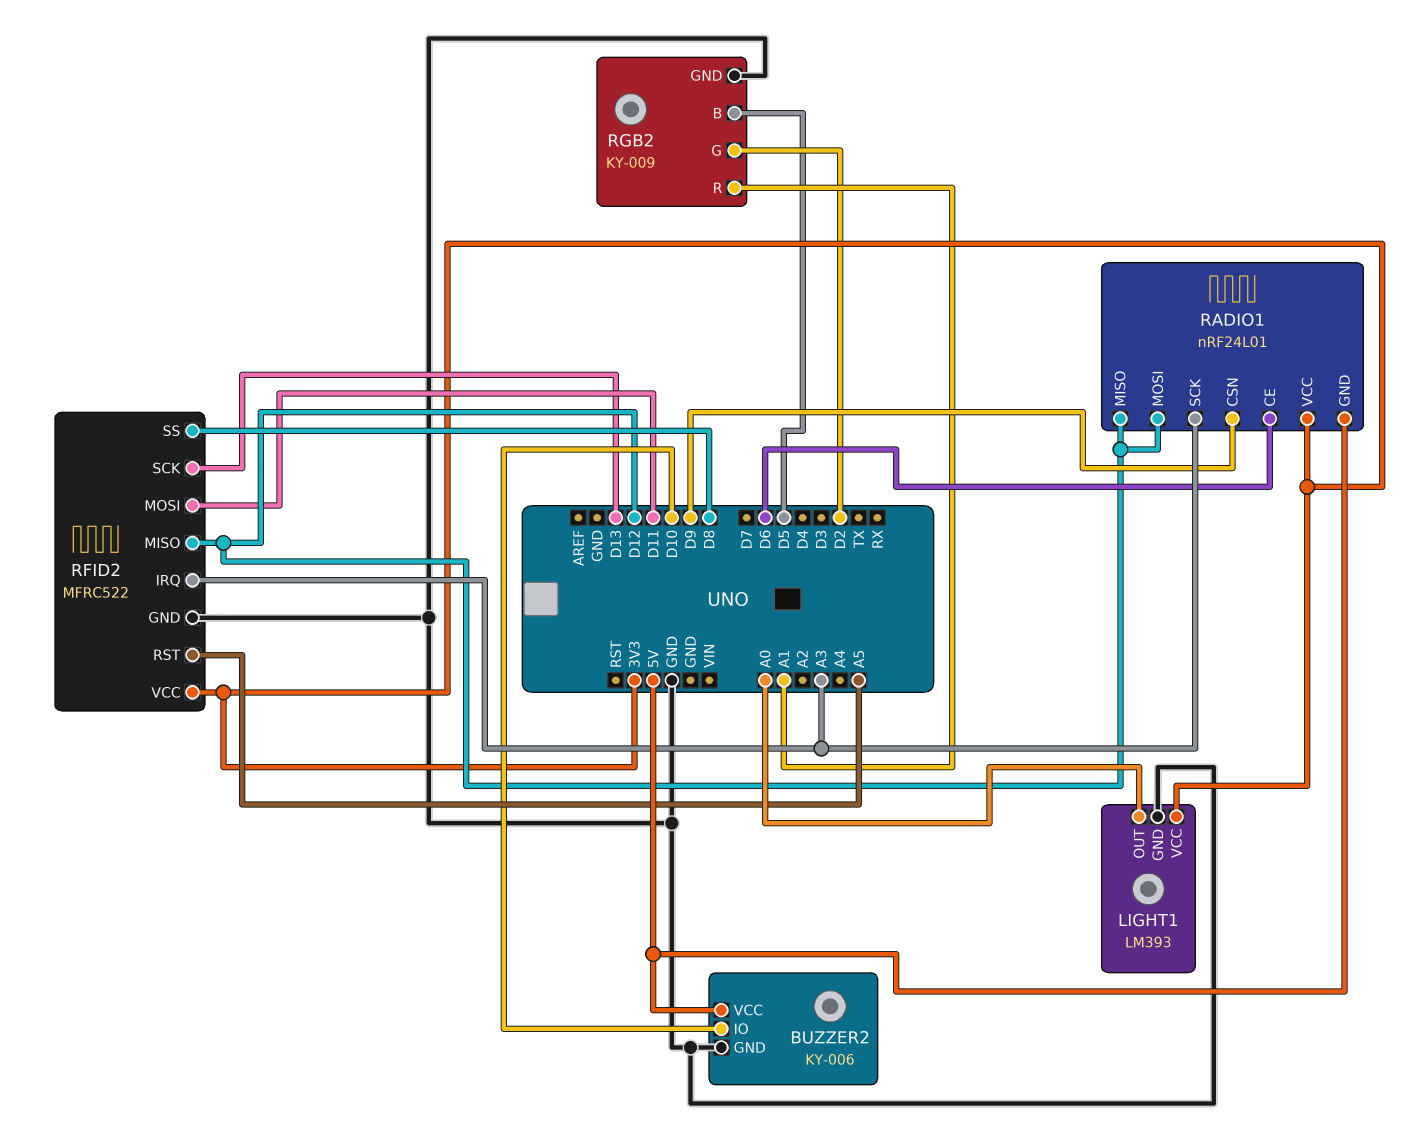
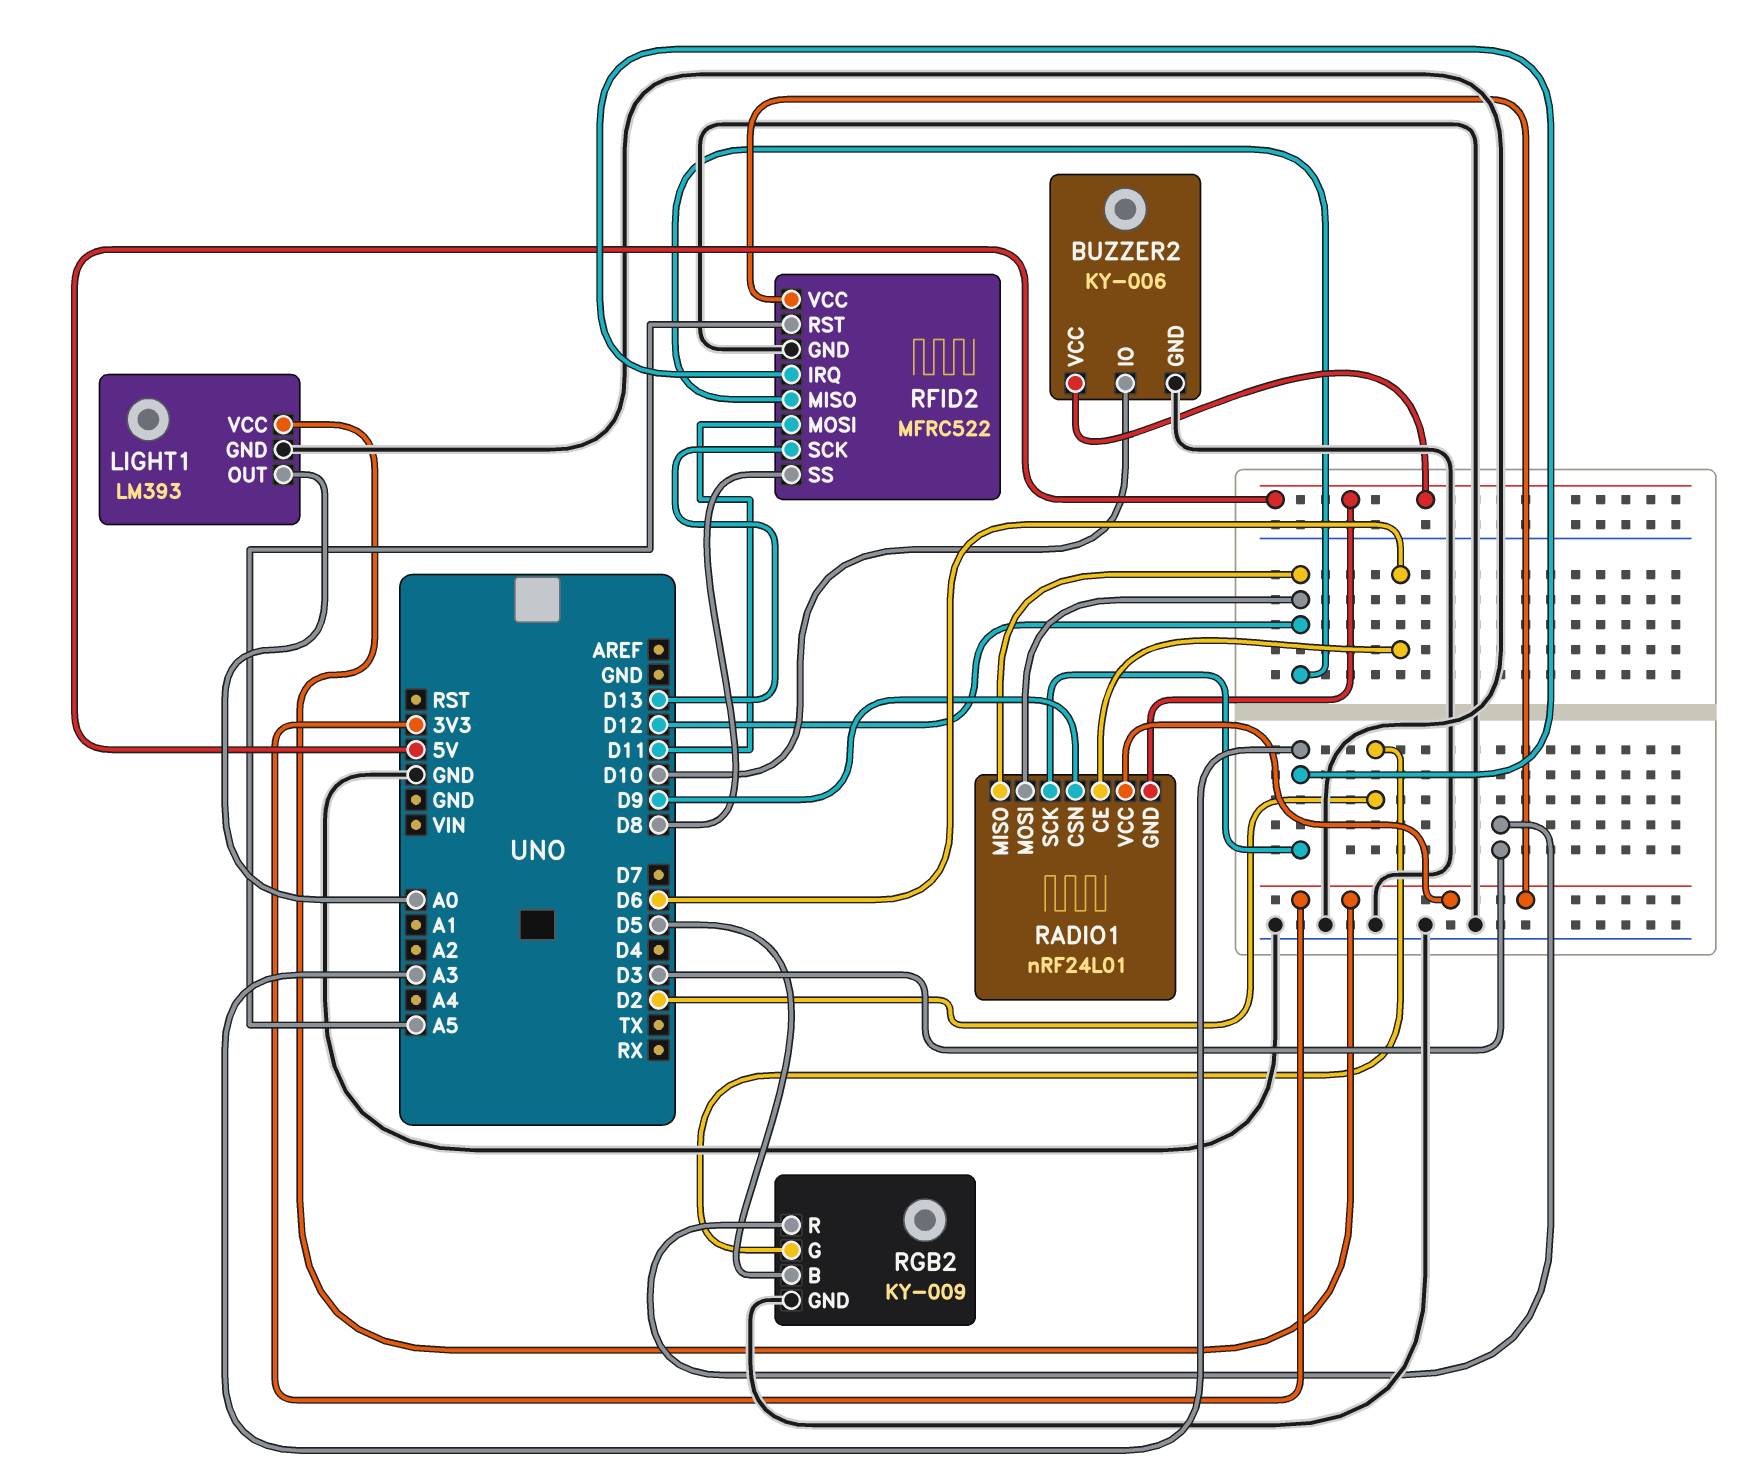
RGB2 pin R: A1 -> D3

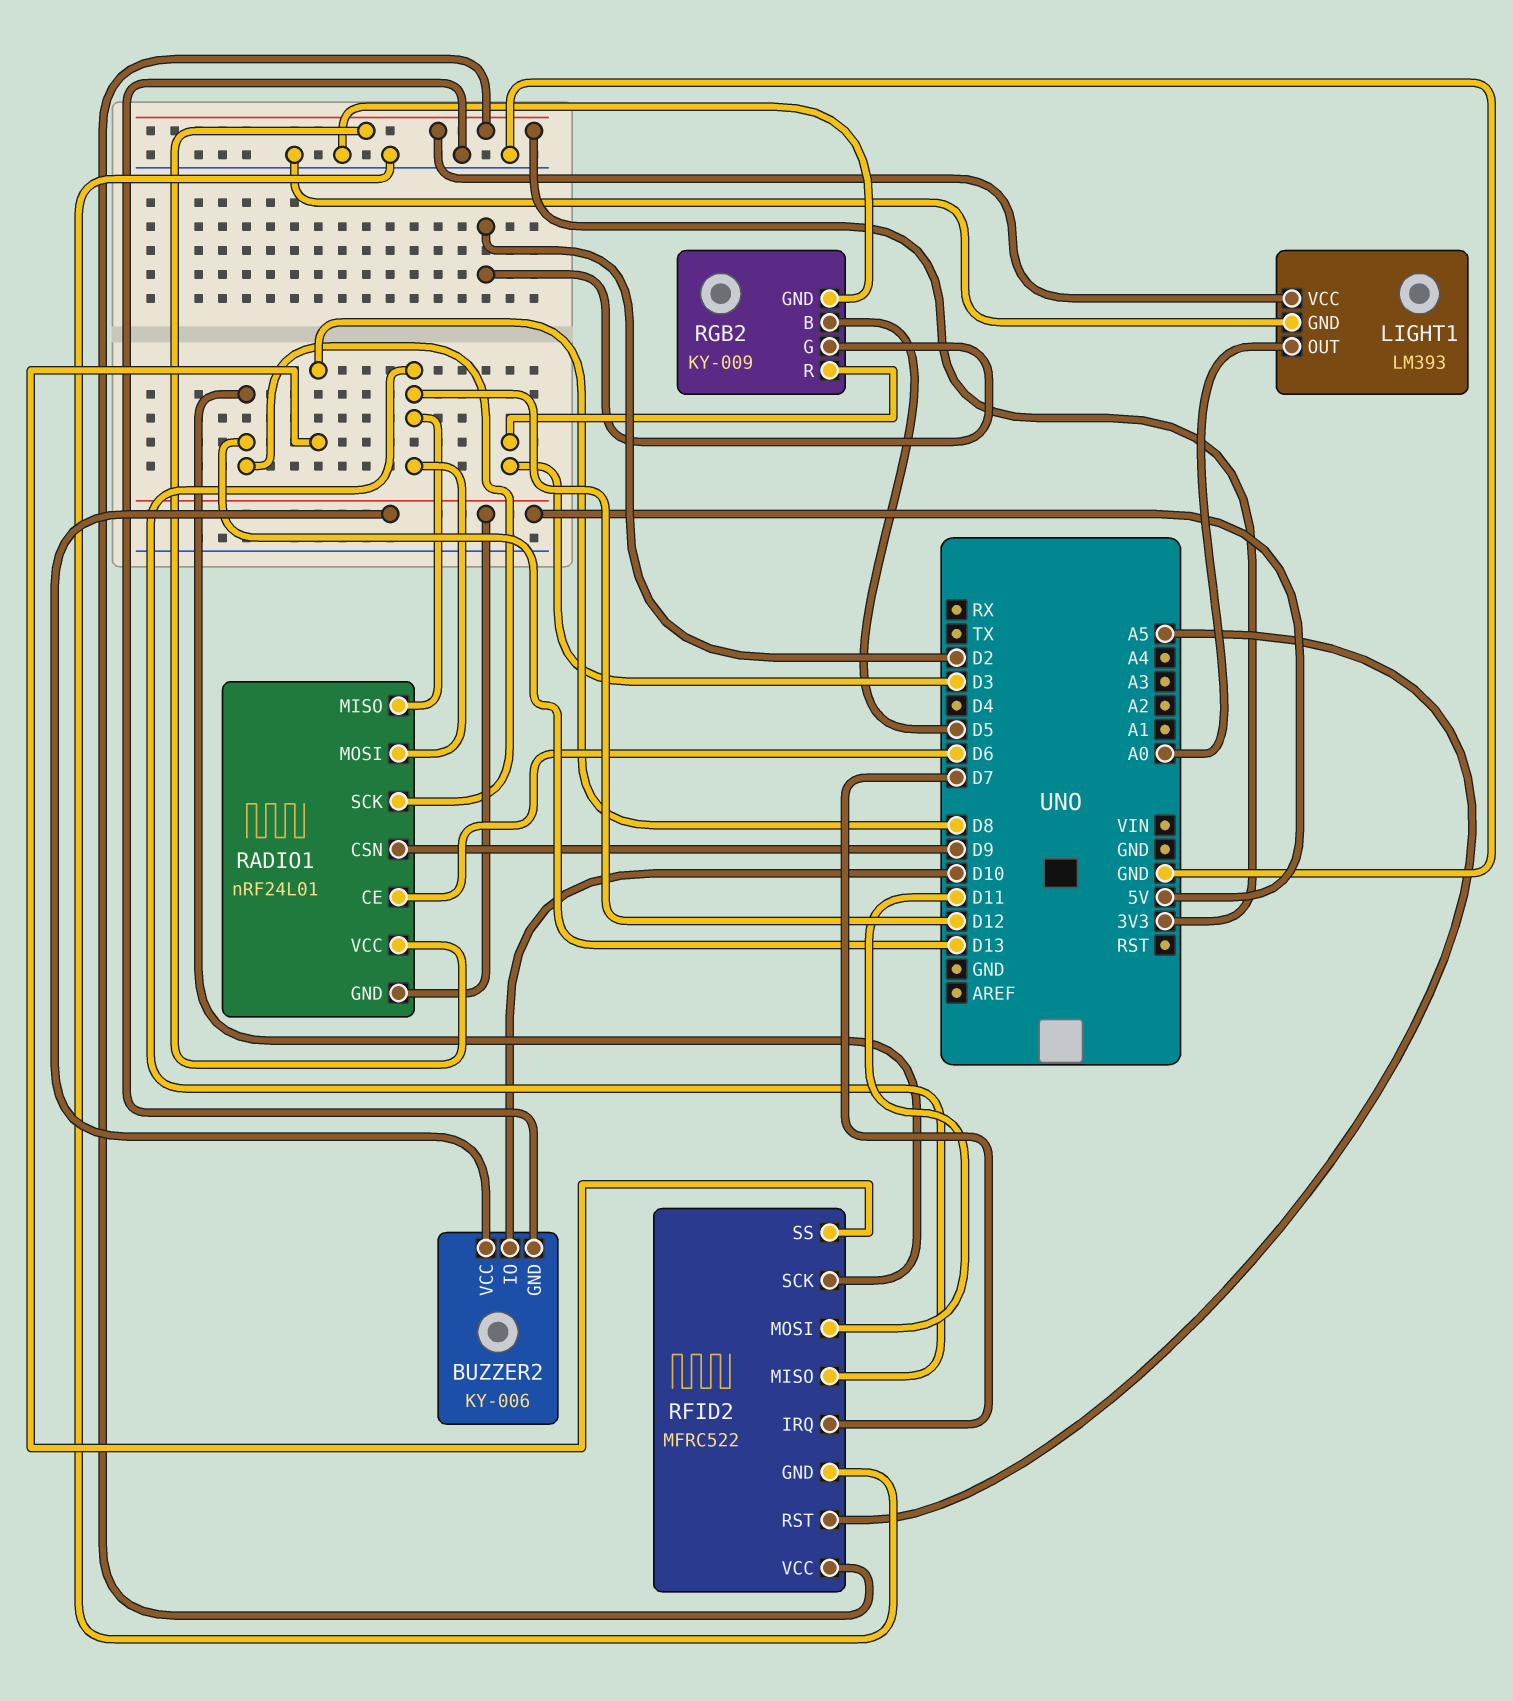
RADIO1 pin SCK: A3 -> D13
RFID2 pin IRQ: A3 -> D7

